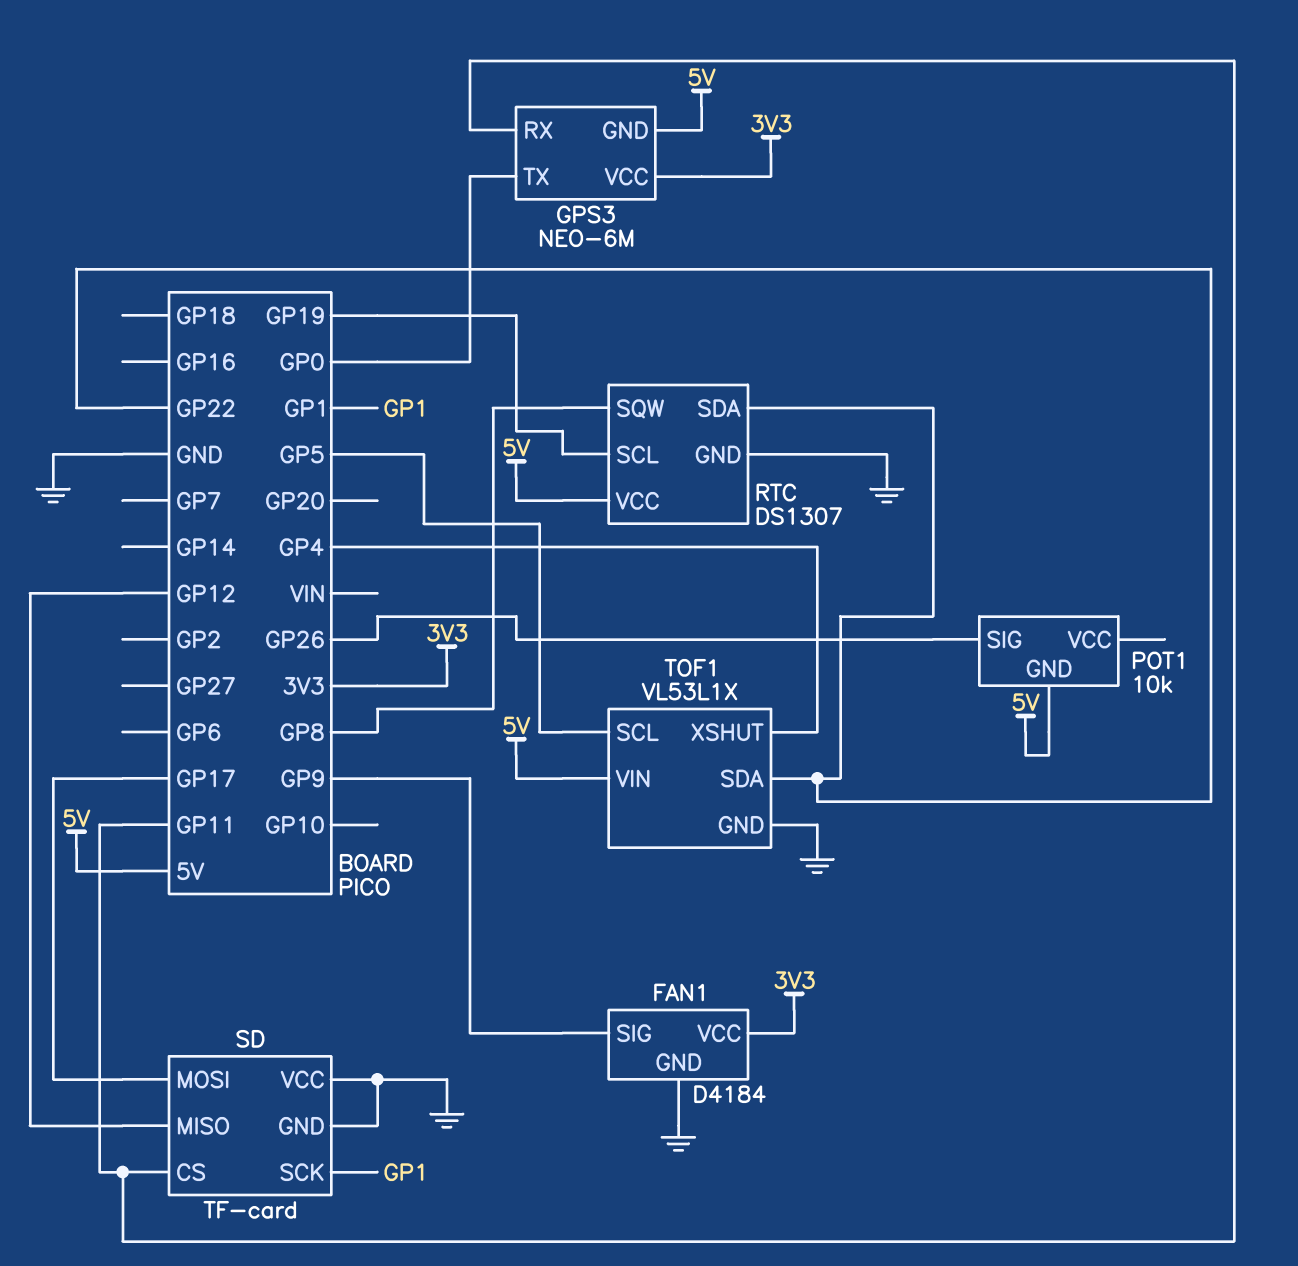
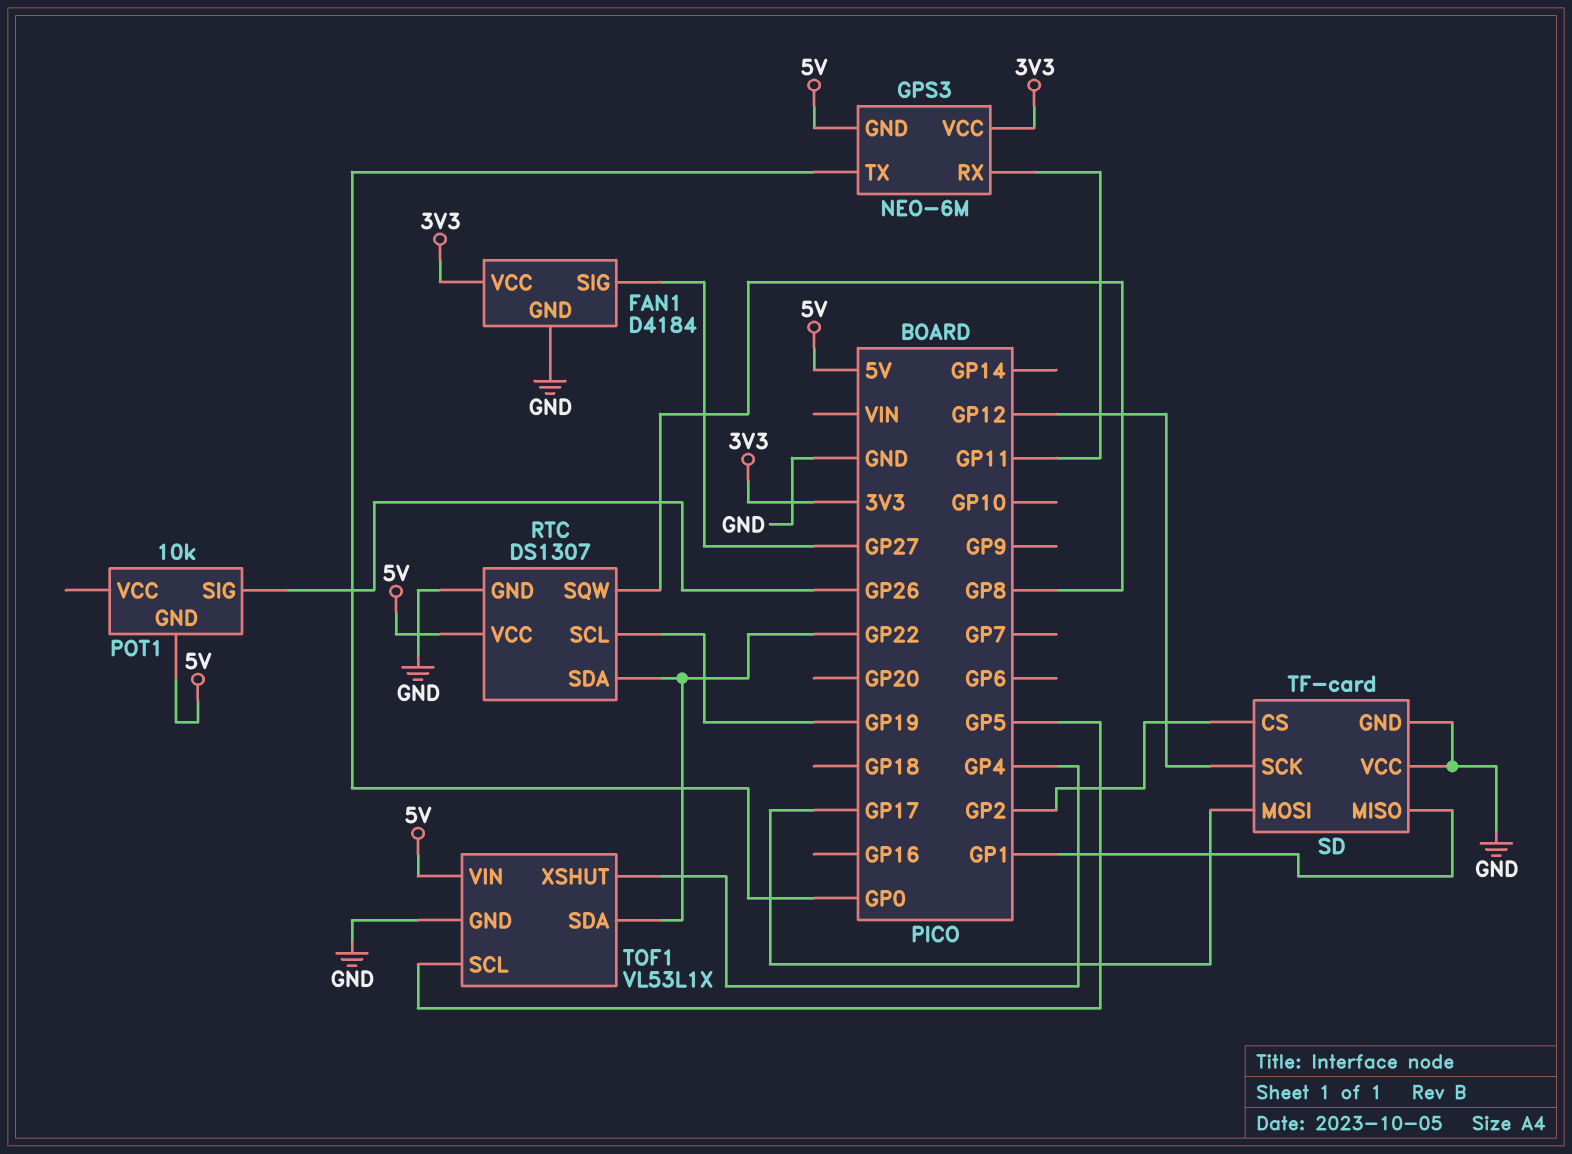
FAN1 pin SIG: GP9 -> GP27
SD pin CS: GP11 -> GP2
SD pin MISO: GP12 -> GP1
SD pin SCK: GP1 -> GP12

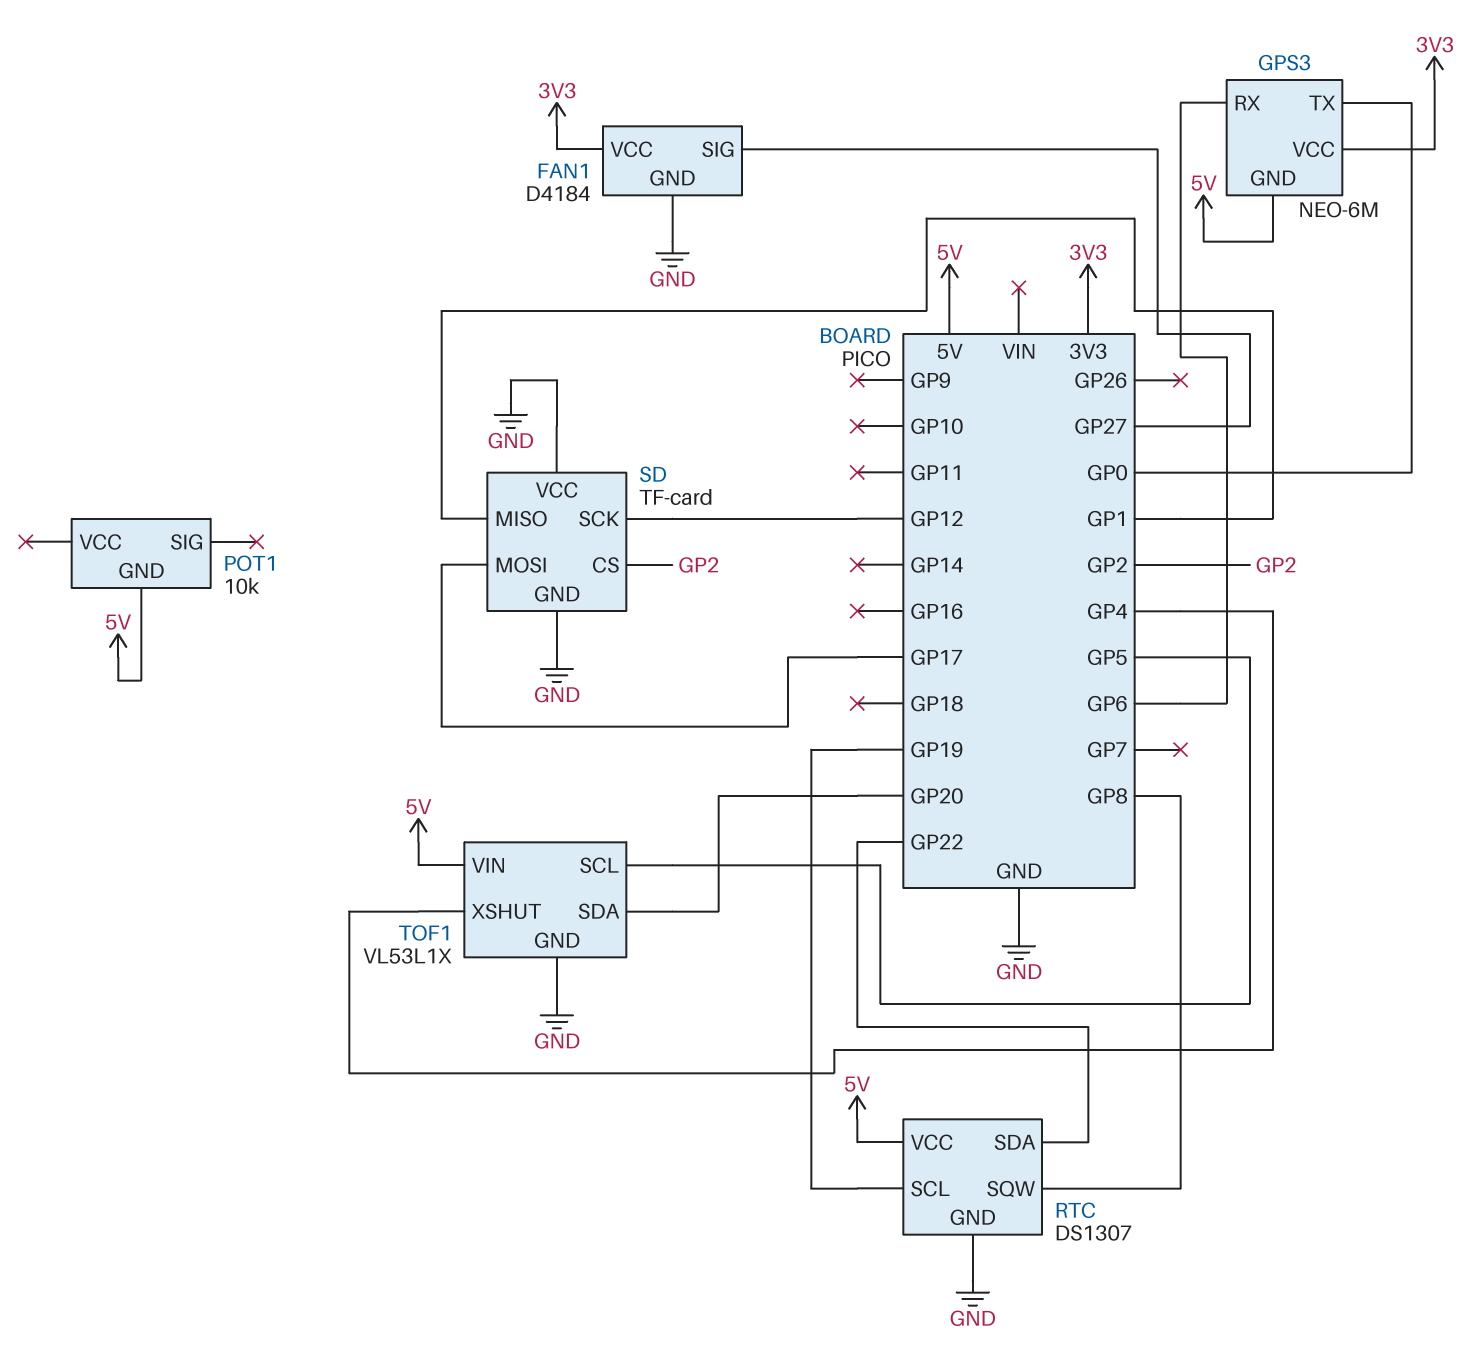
GPS3 pin RX: GP11 -> GP6
POT1 pin SIG: GP26 -> none
TOF1 pin SDA: GP22 -> GP20

